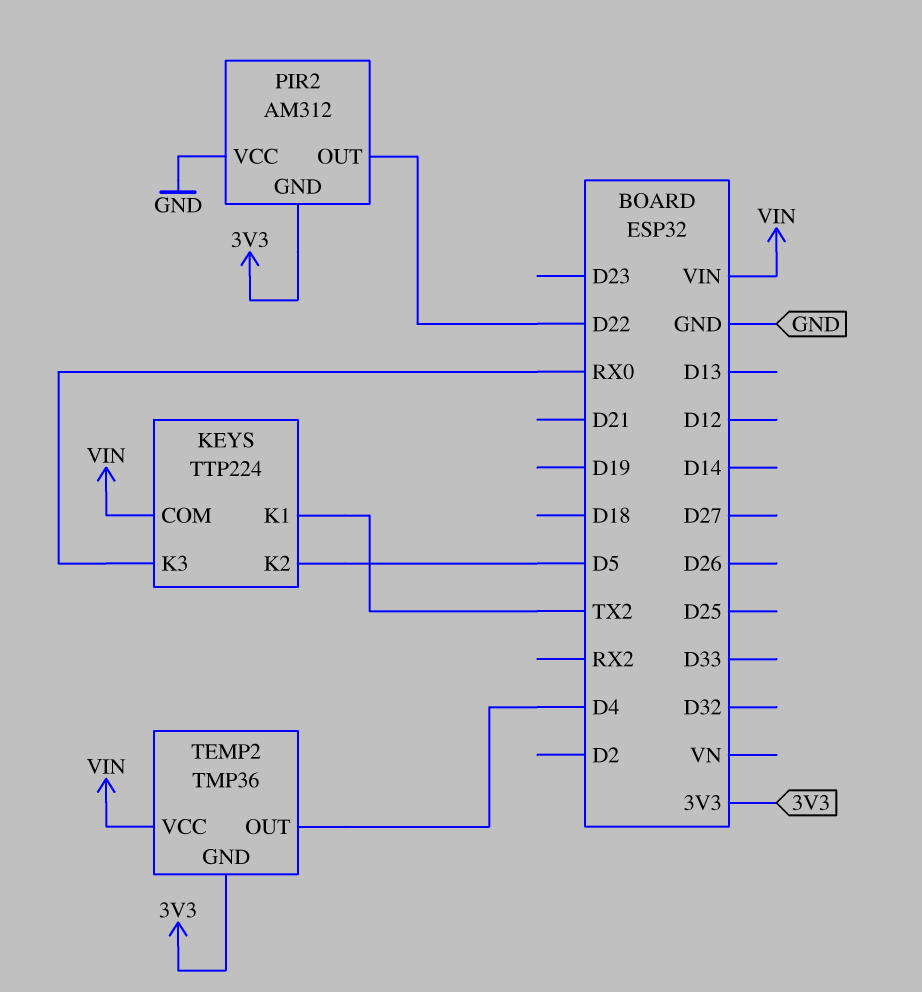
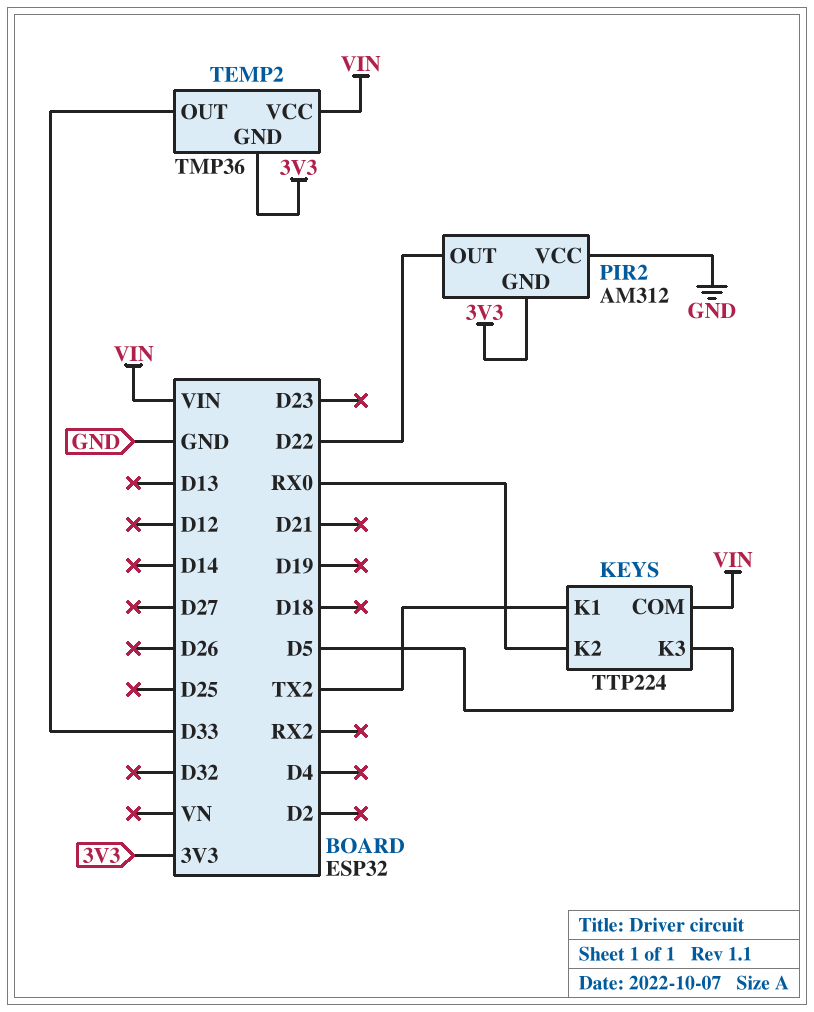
KEYS pin K2: D5 -> RX0
KEYS pin K3: RX0 -> D5
TEMP2 pin OUT: D4 -> D33

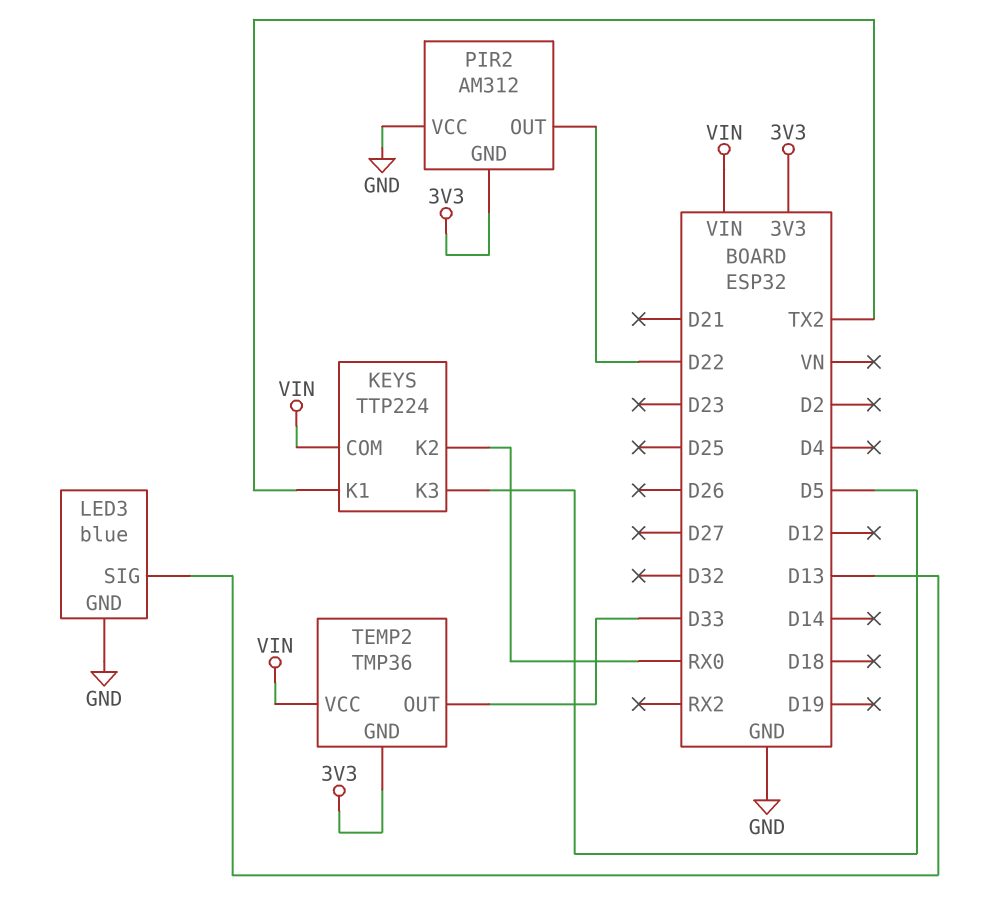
LED3: none -> blue
LED3 pin GND: none -> GND
LED3 pin SIG: none -> D13

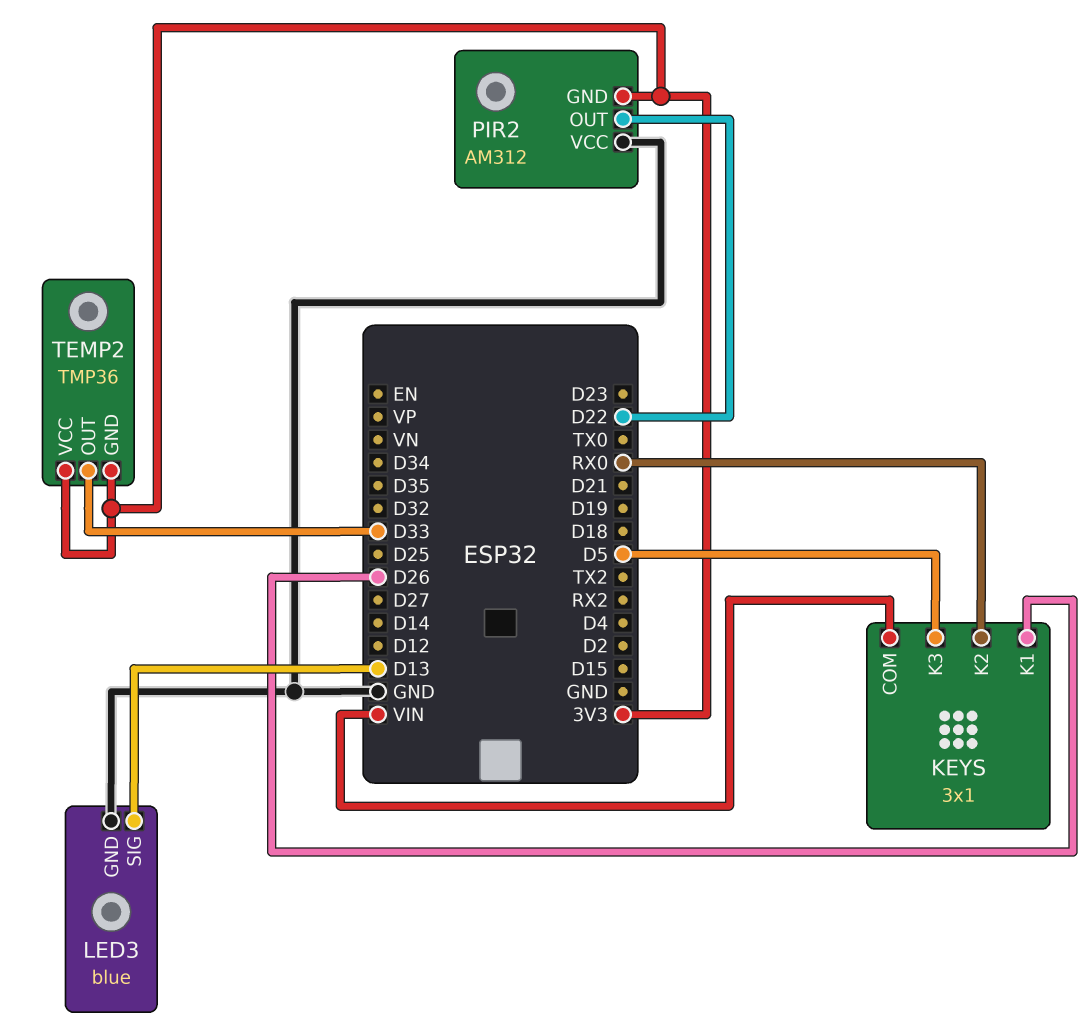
KEYS: TTP224 -> 3x1
KEYS pin K1: TX2 -> D26
TEMP2 pin VCC: VIN -> 3V3

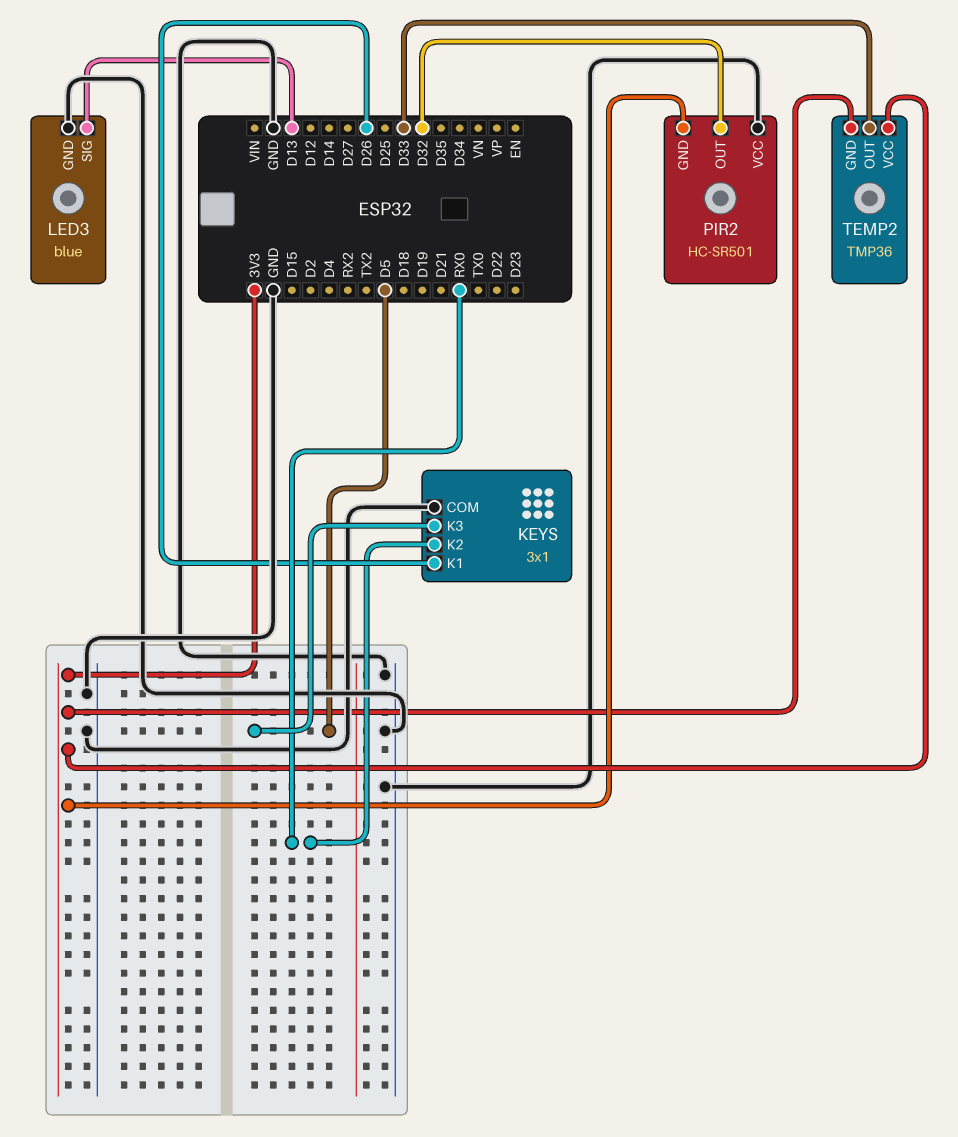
KEYS pin COM: VIN -> GND
PIR2: AM312 -> HC-SR501
PIR2 pin OUT: D22 -> D32

